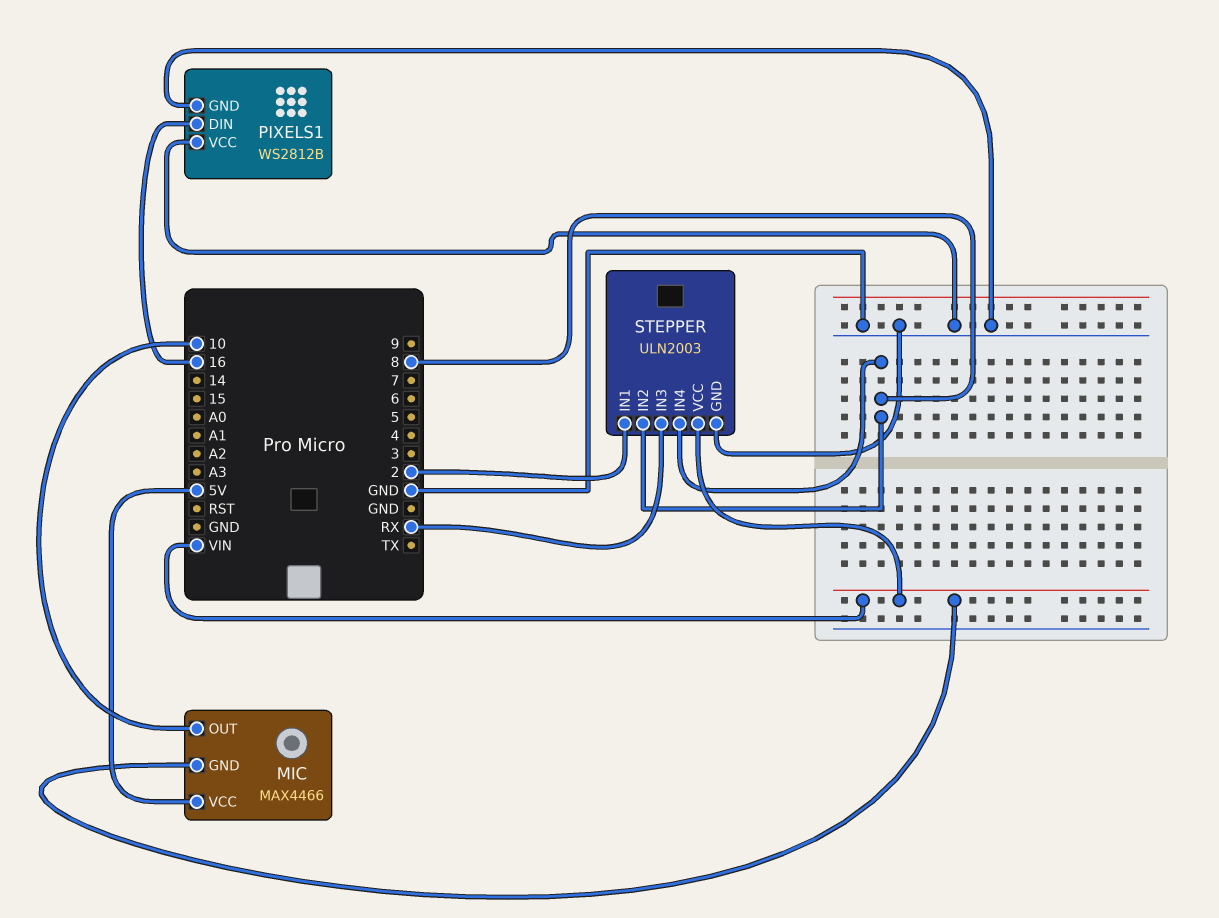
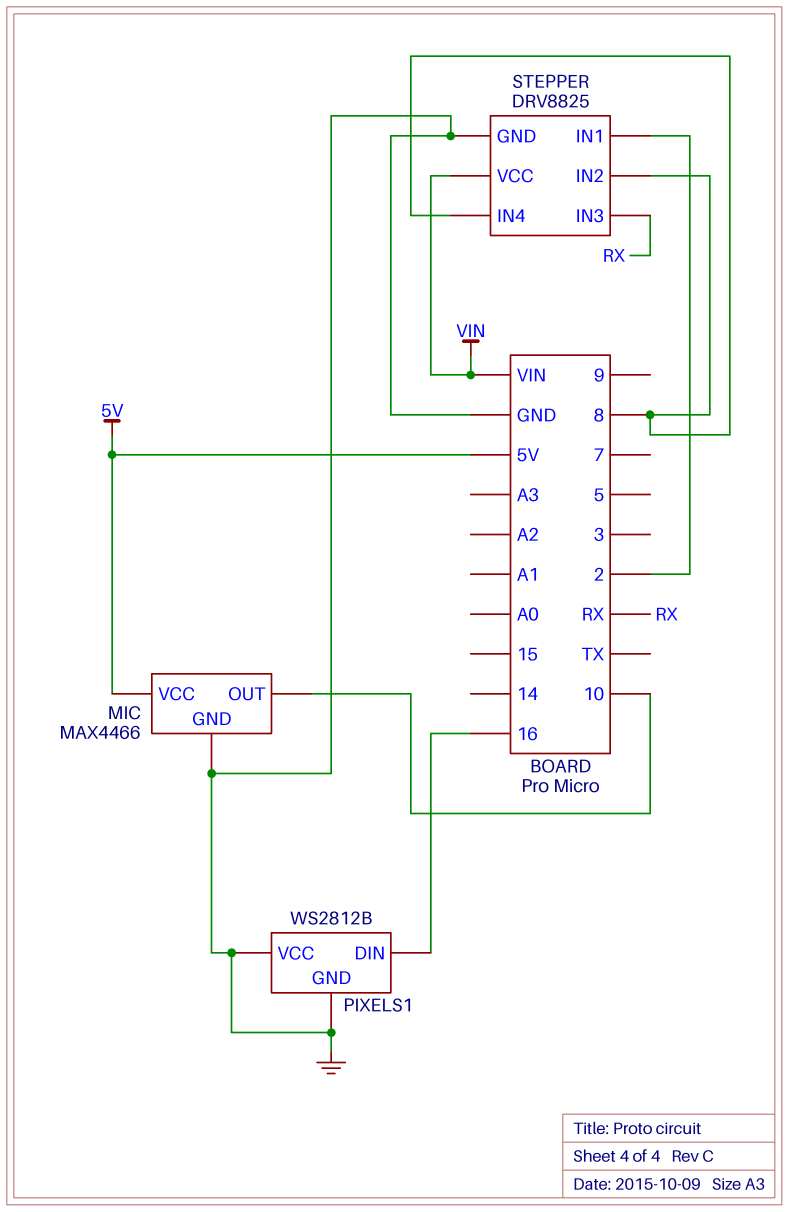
MIC pin GND: VIN -> GND
STEPPER: ULN2003 -> DRV8825

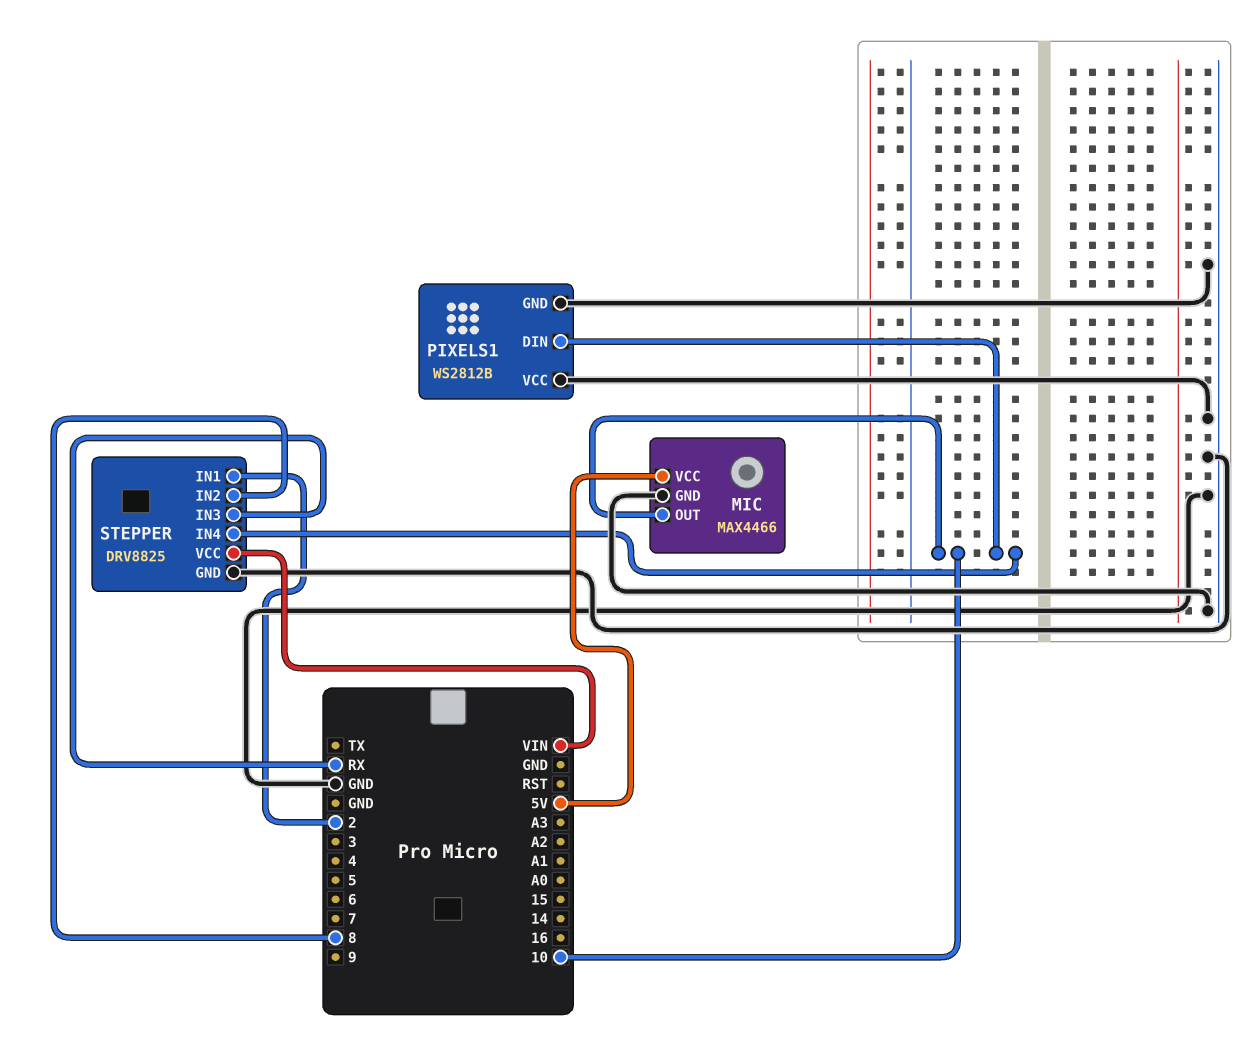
PIXELS1 pin DIN: 16 -> 10
STEPPER pin IN4: 8 -> 10

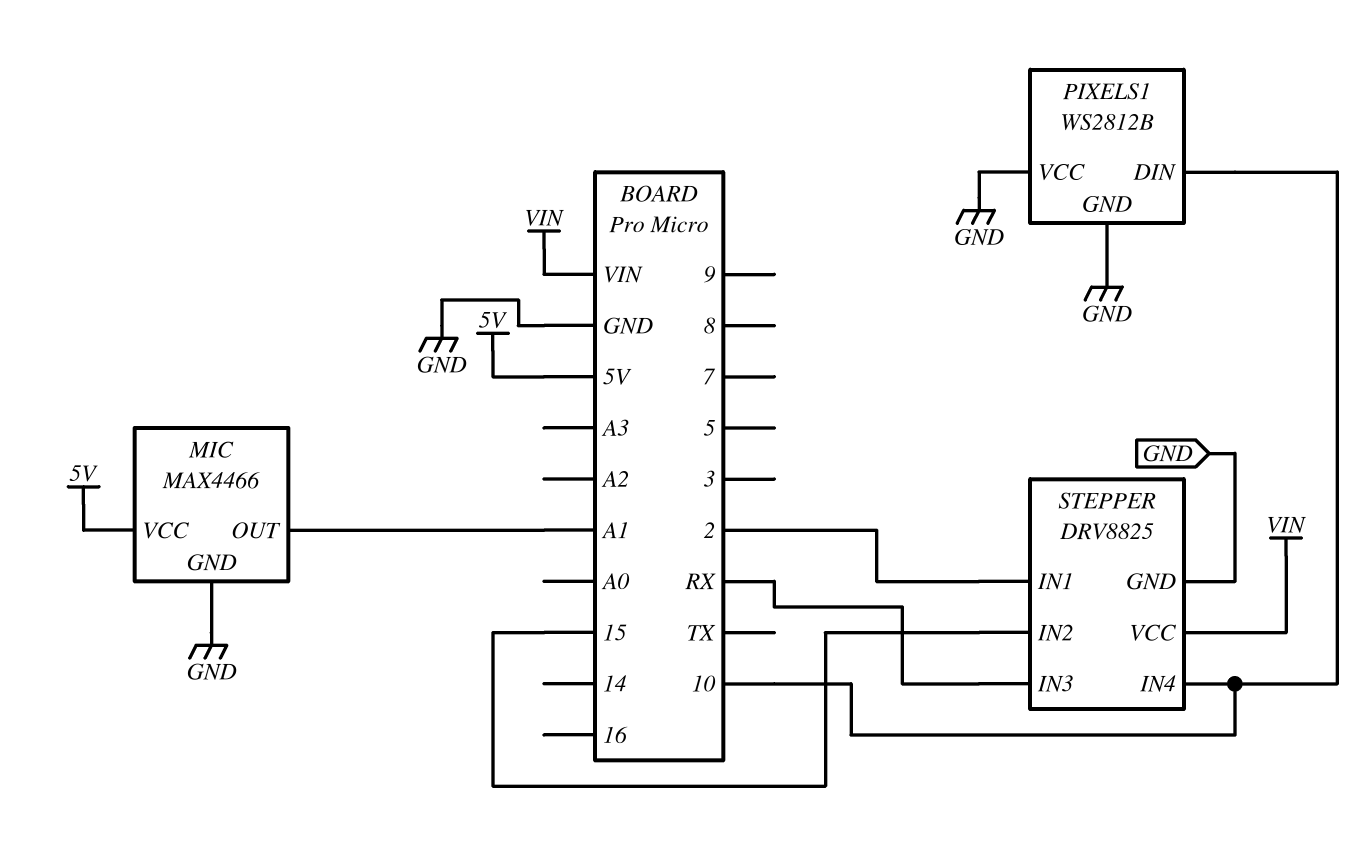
MIC pin OUT: 10 -> A1
STEPPER pin IN2: 8 -> 15

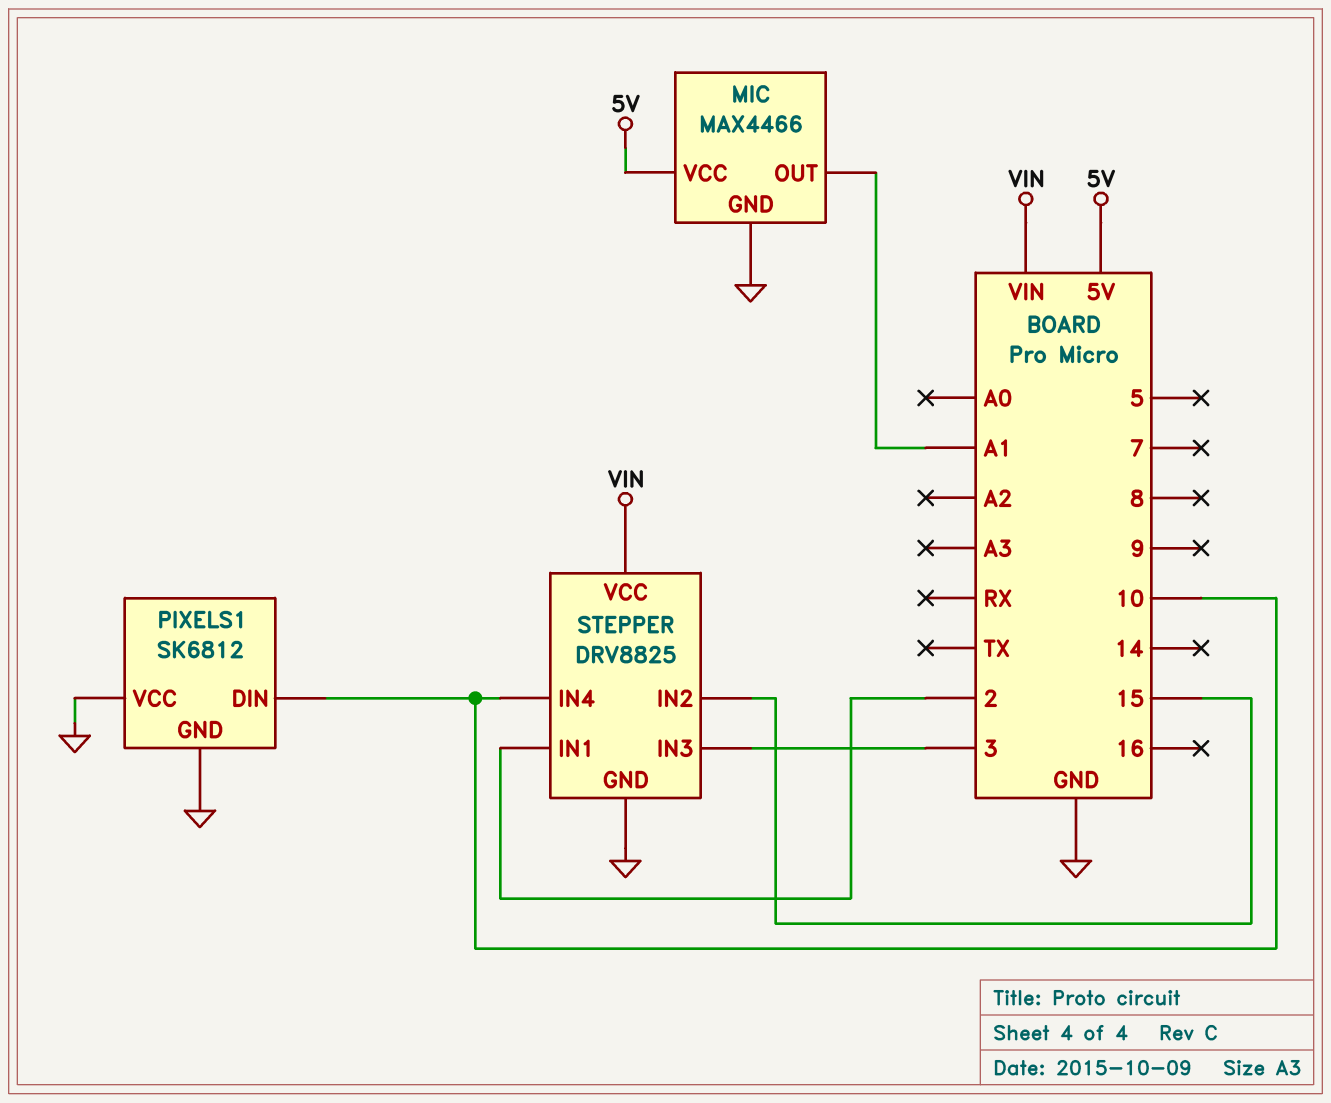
PIXELS1: WS2812B -> SK6812
STEPPER pin IN3: RX -> 3

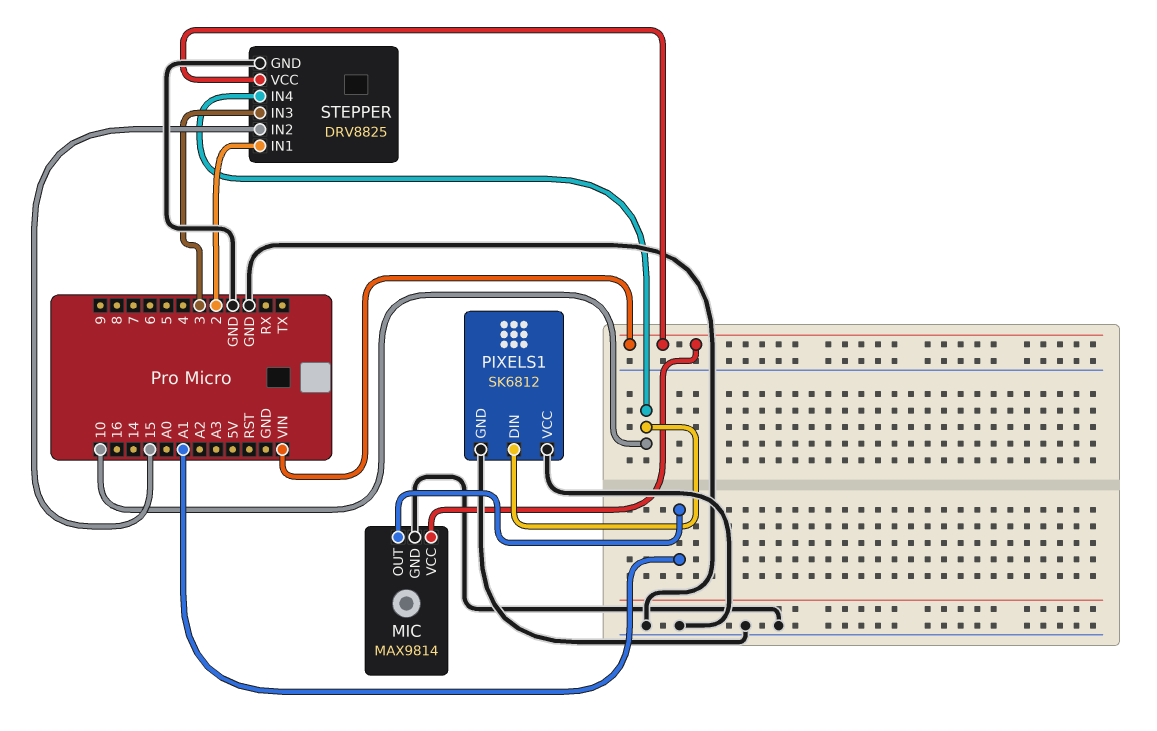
MIC: MAX4466 -> MAX9814
MIC pin VCC: 5V -> VIN

